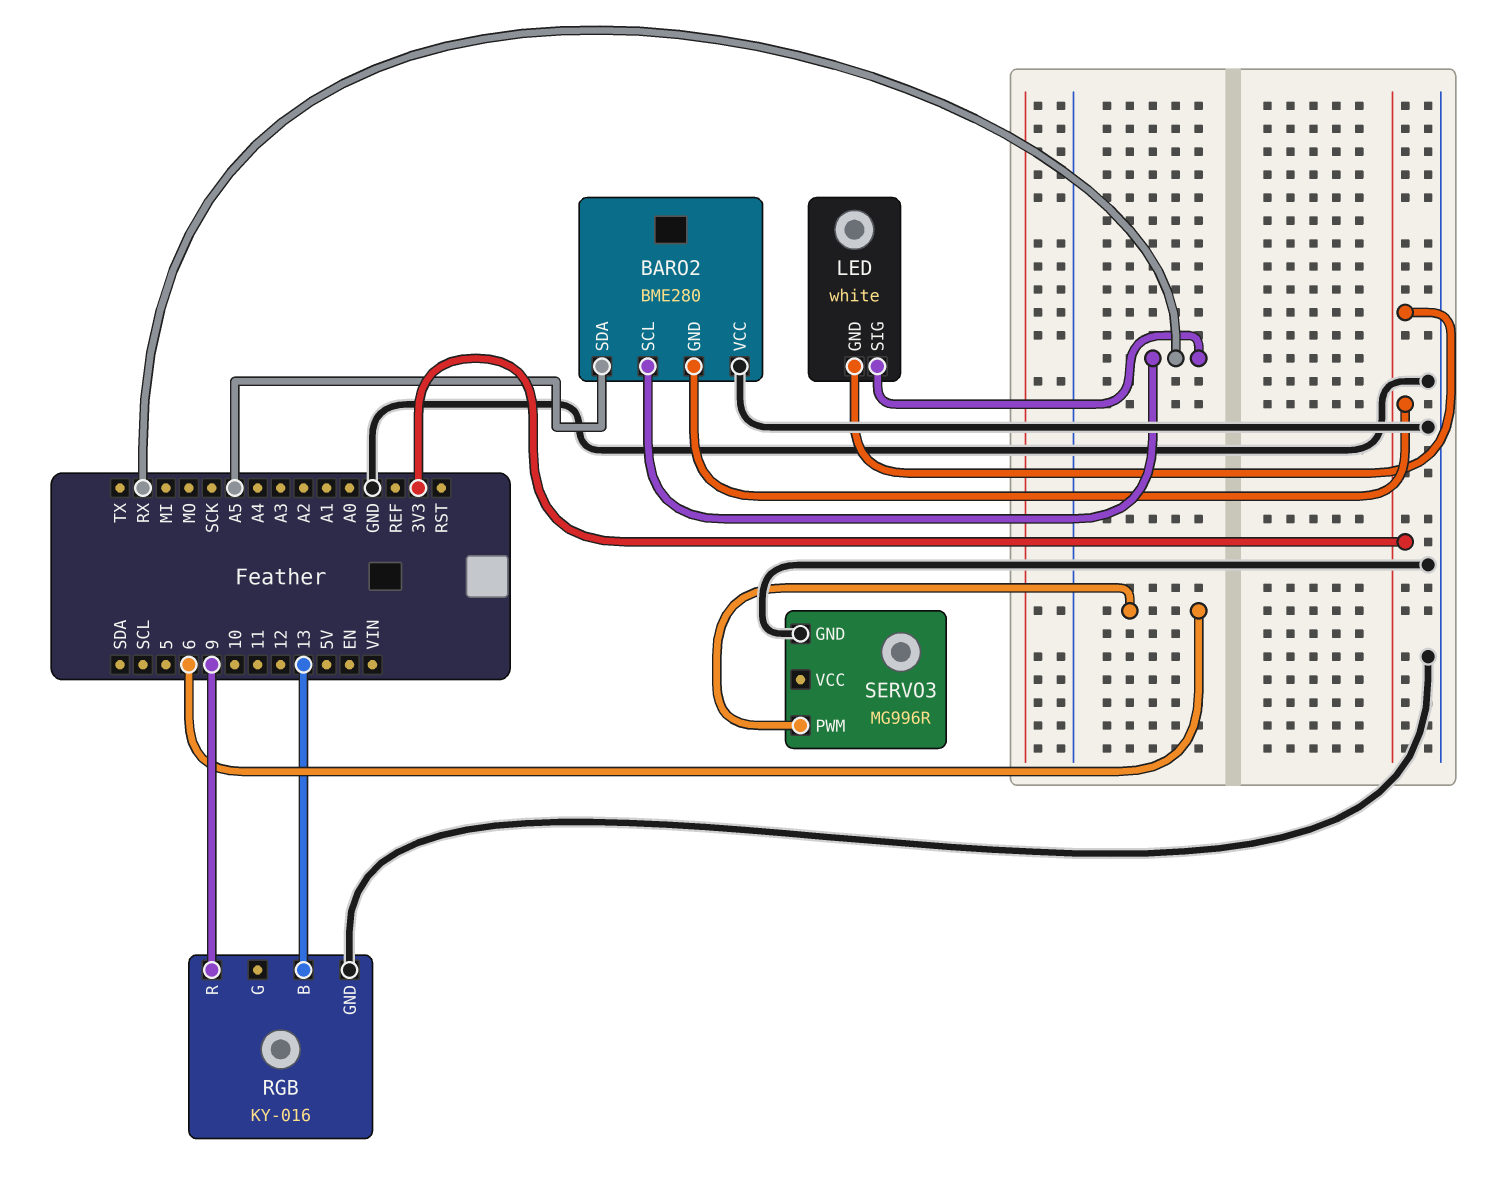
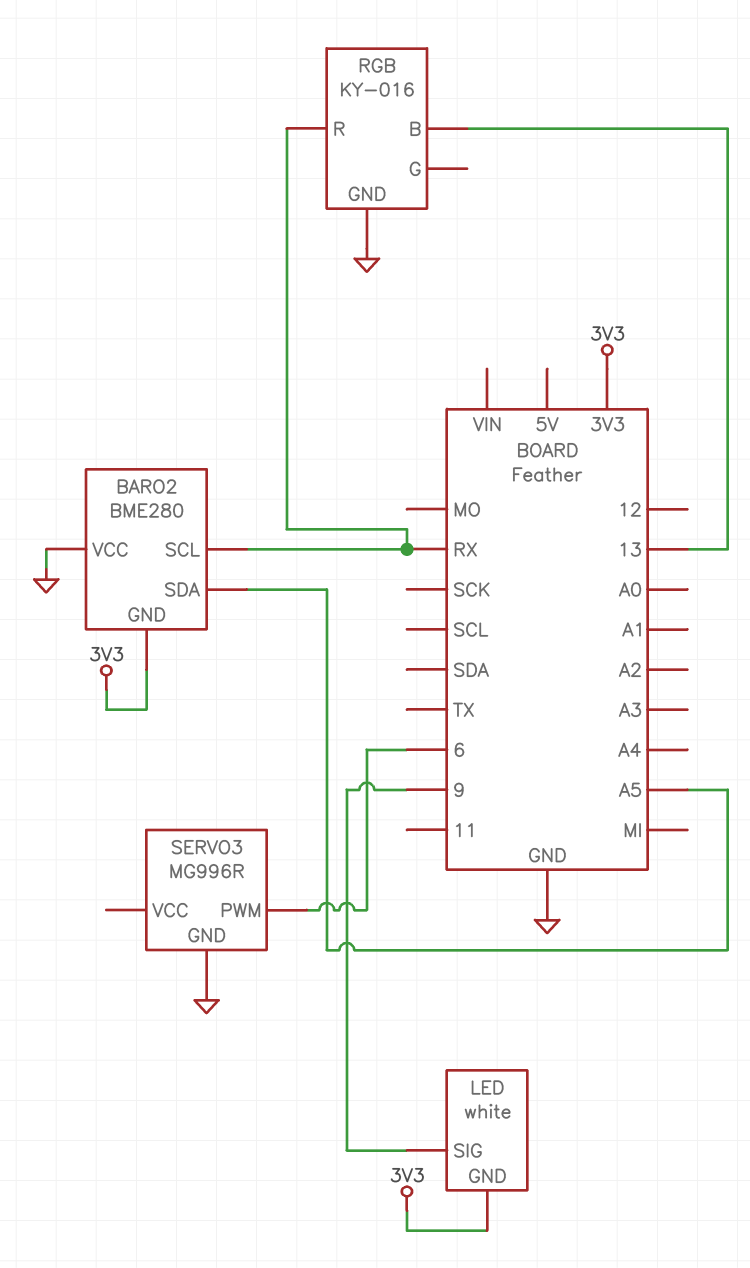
LED pin SIG: RX -> 9
RGB pin R: 9 -> RX

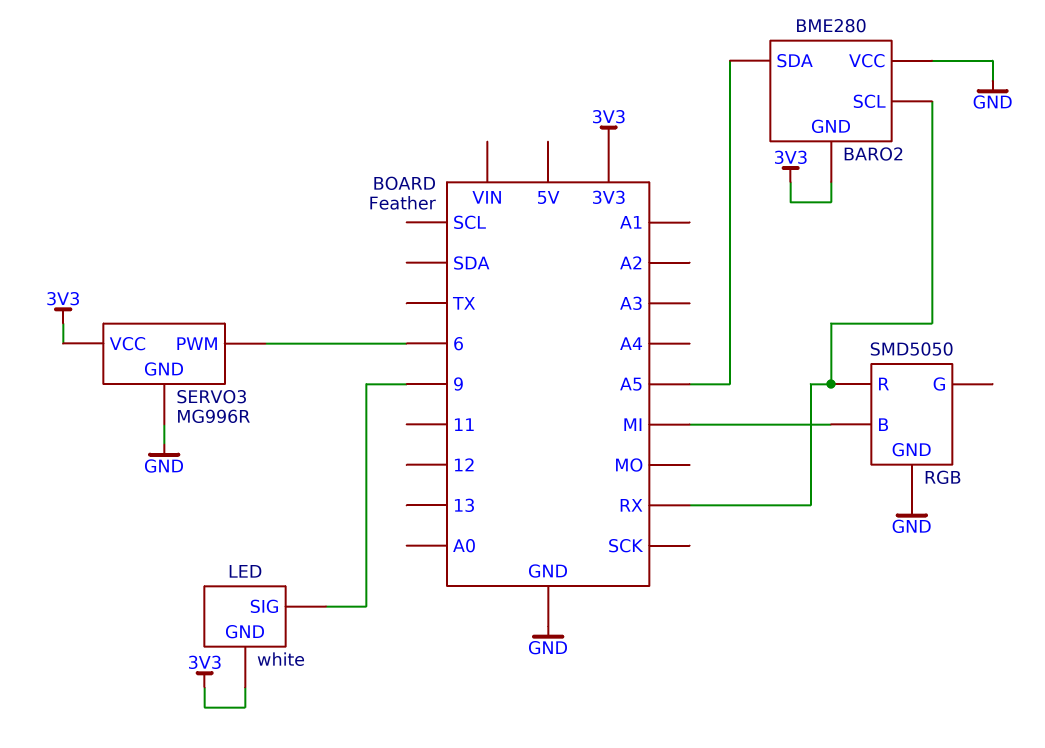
RGB: KY-016 -> SMD5050
RGB pin B: 13 -> MI
SERVO3 pin VCC: none -> 3V3

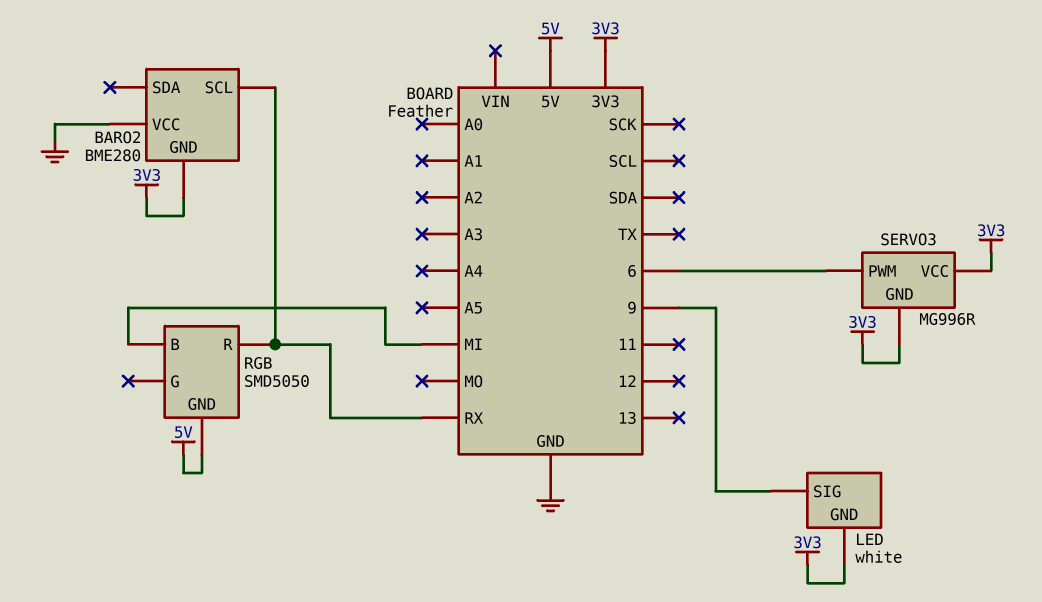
BARO2 pin SDA: A5 -> none
RGB pin GND: GND -> 5V
SERVO3 pin GND: GND -> 3V3

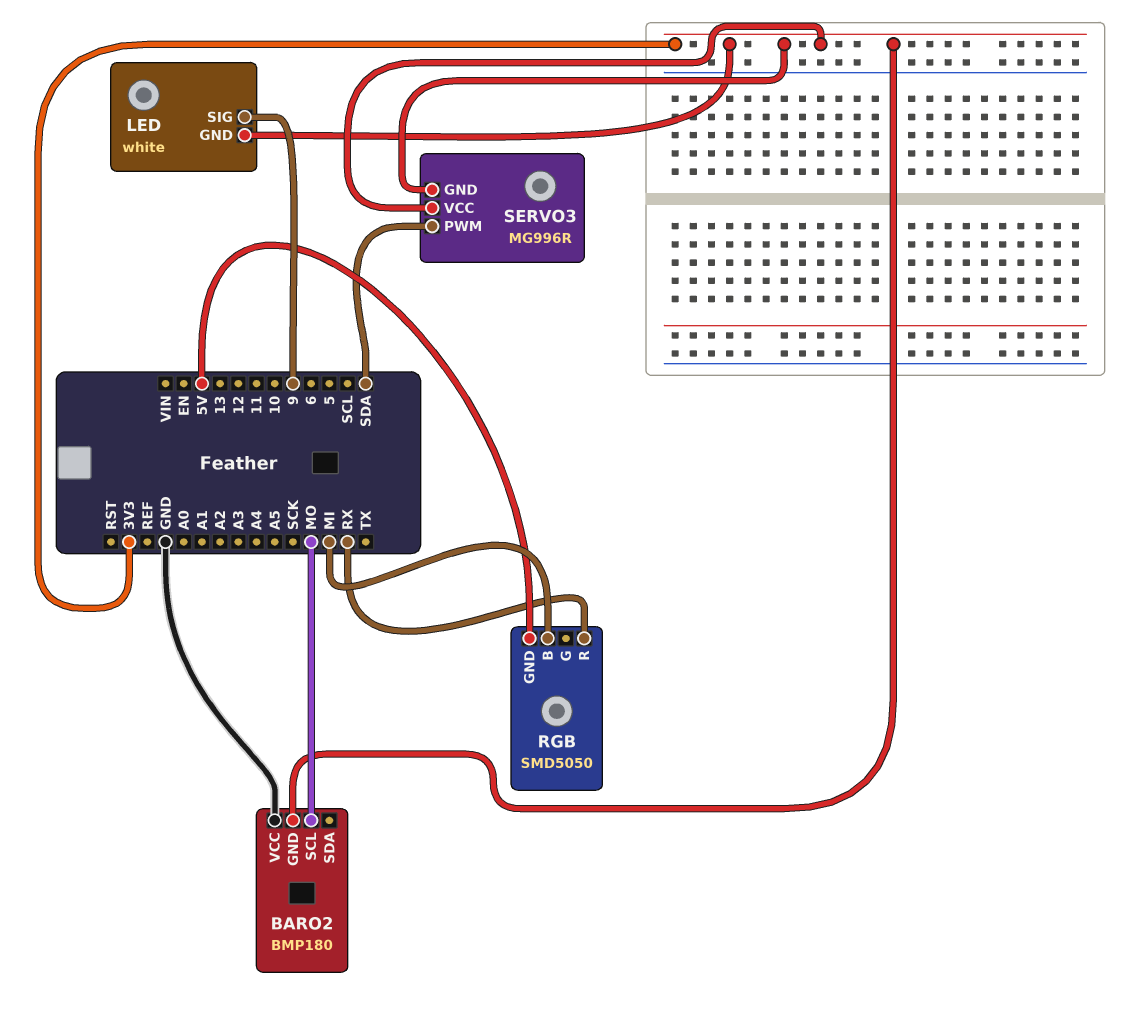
BARO2: BME280 -> BMP180
BARO2 pin SCL: RX -> MO
SERVO3 pin PWM: 6 -> SDA

